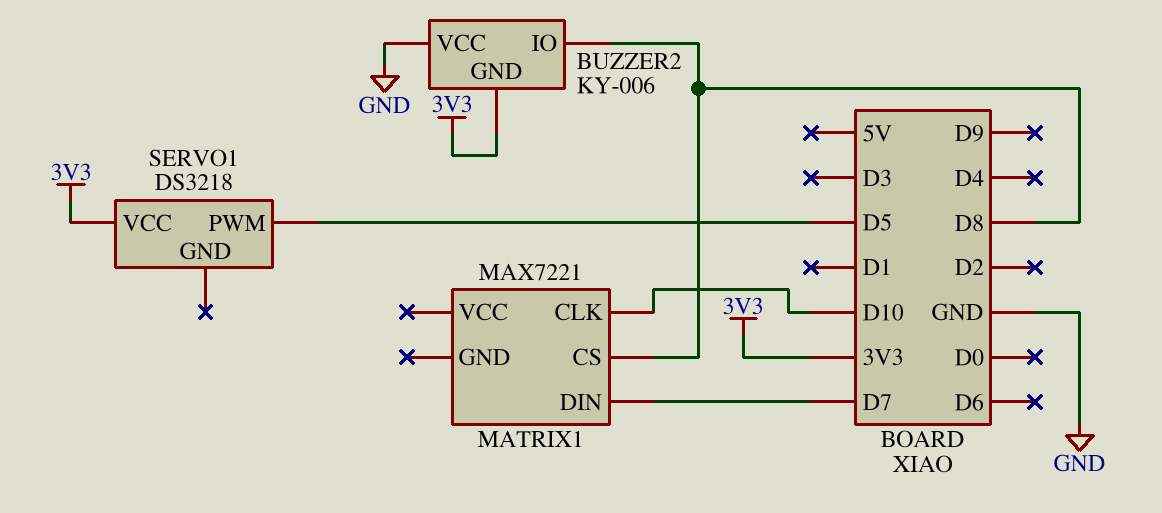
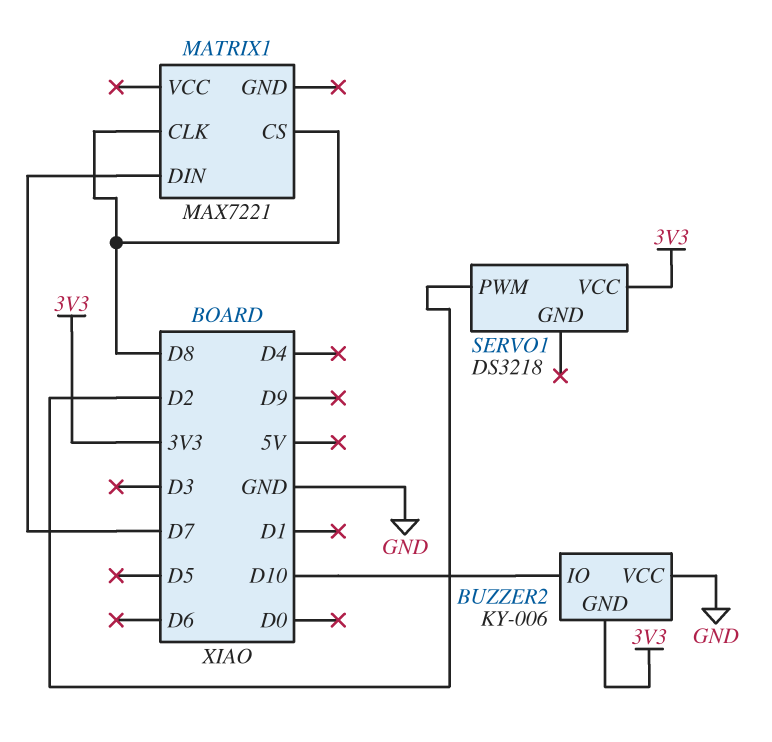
BUZZER2 pin IO: D8 -> D10
MATRIX1 pin CLK: D10 -> D8
SERVO1 pin PWM: D5 -> D2

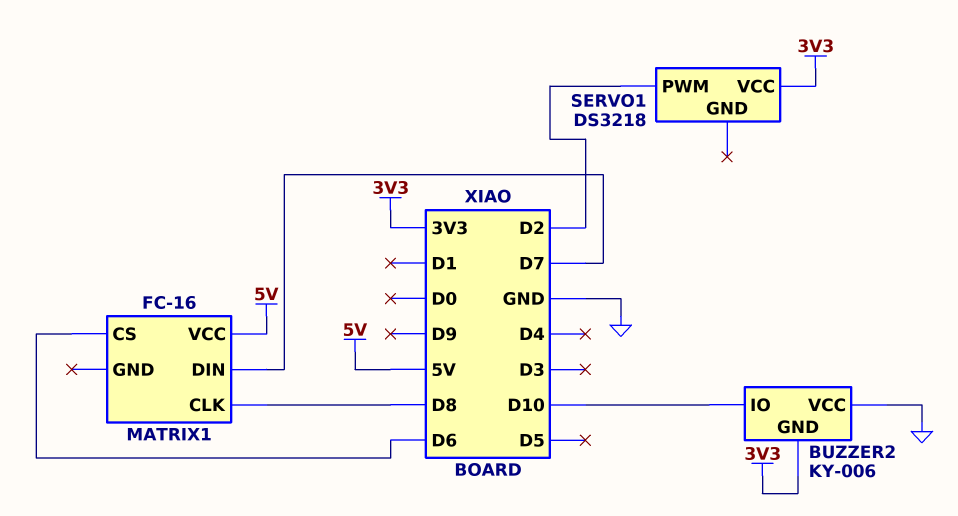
MATRIX1: MAX7221 -> FC-16
MATRIX1 pin CS: D8 -> D6
MATRIX1 pin VCC: none -> 5V

